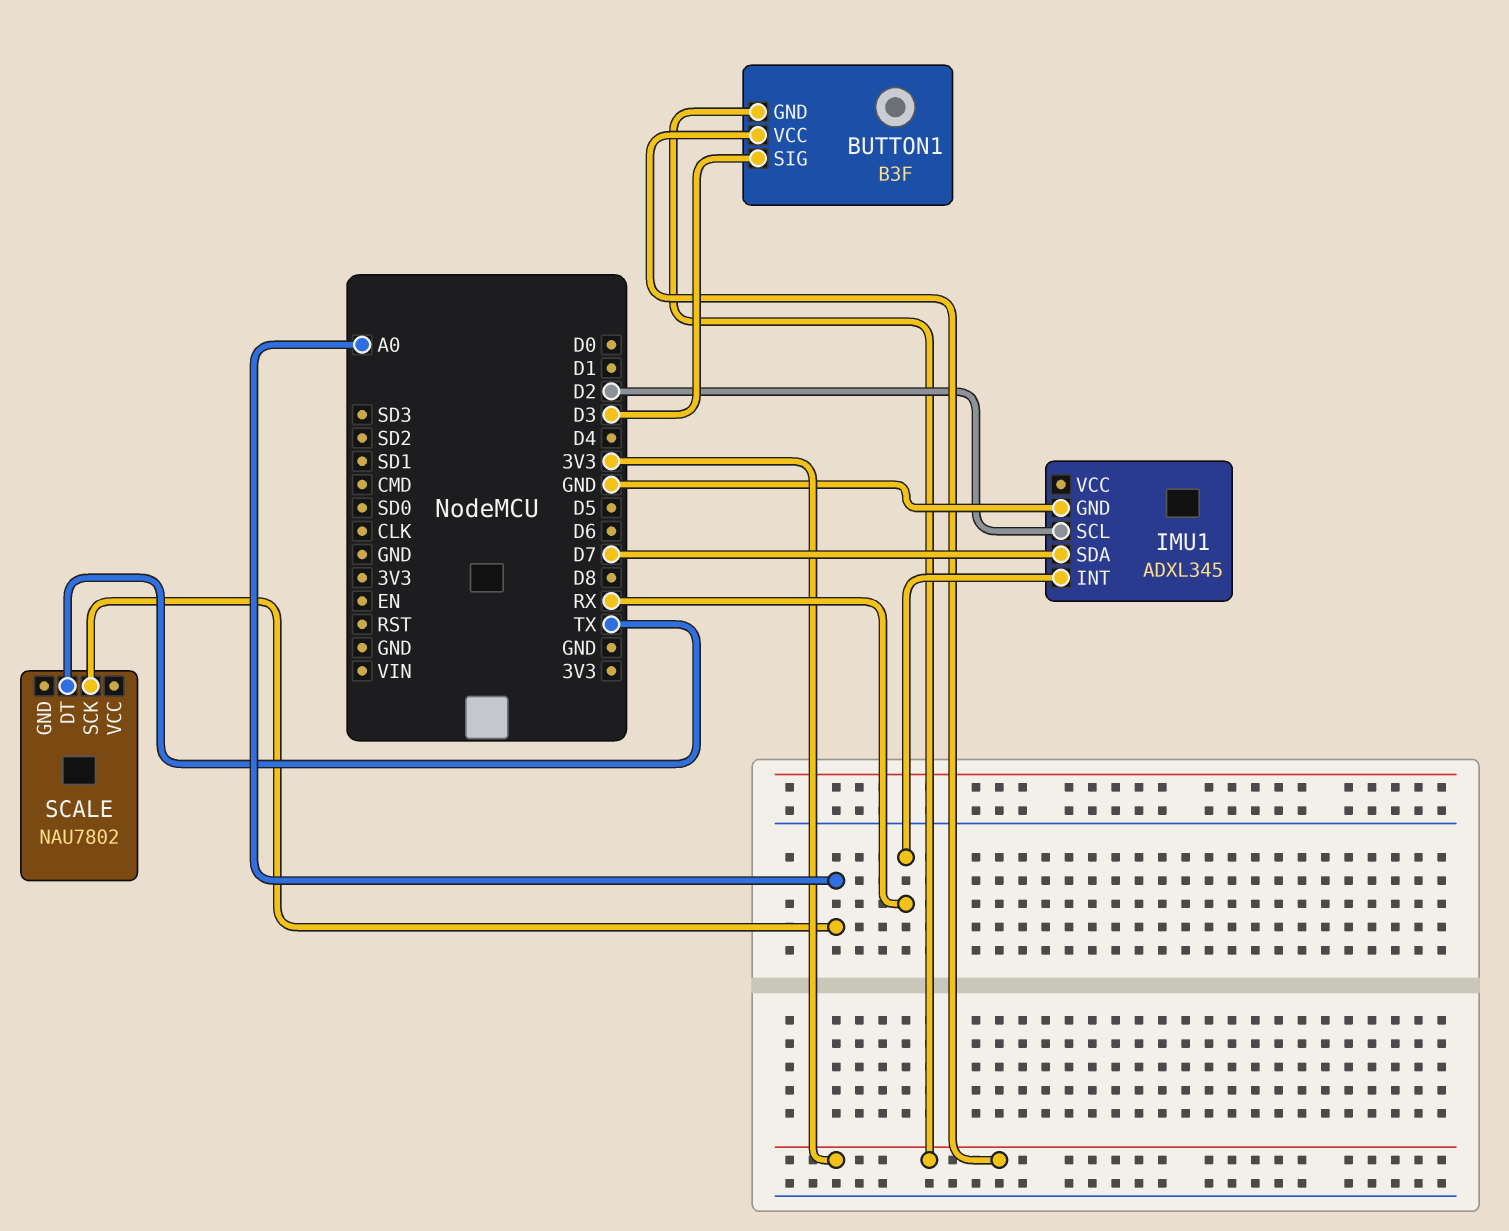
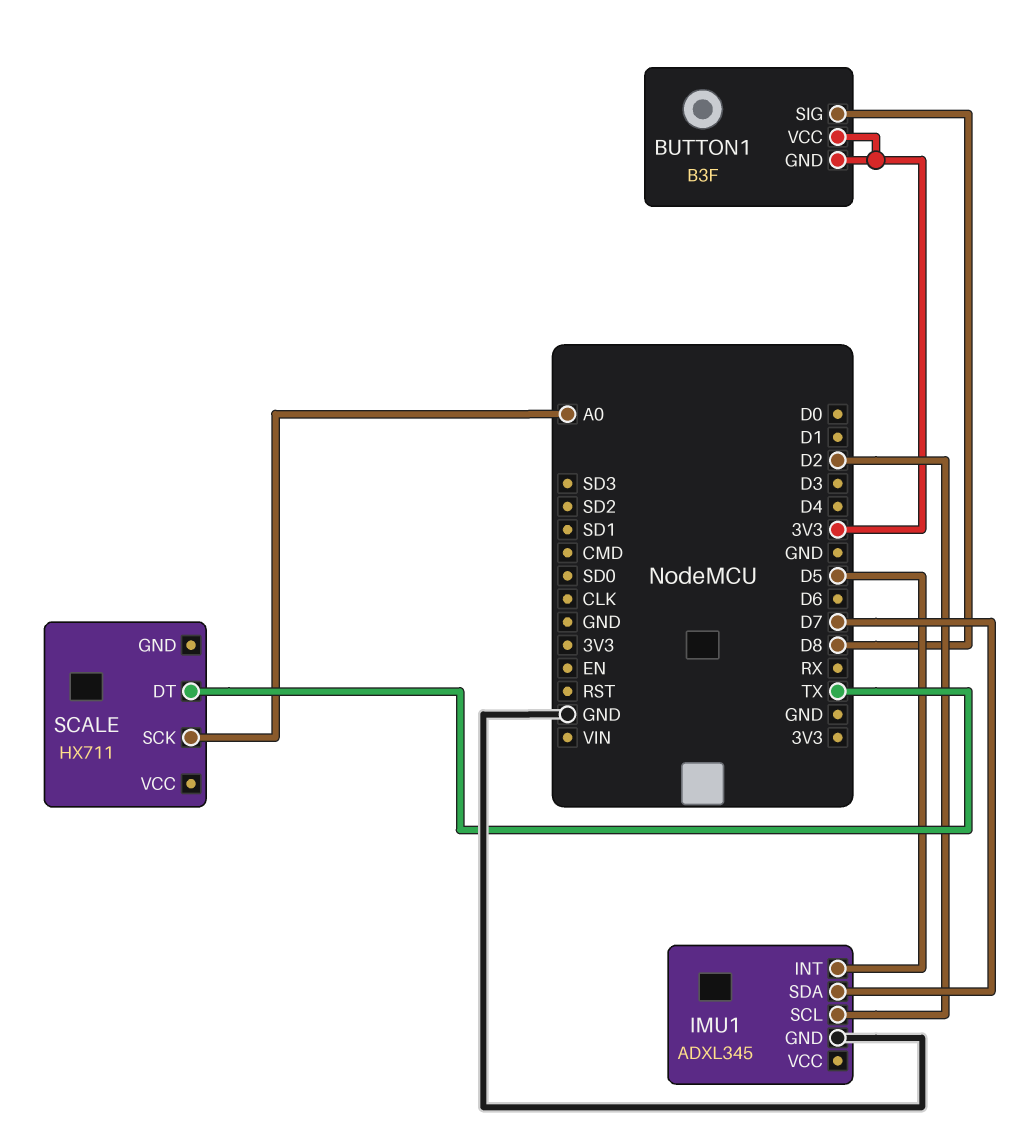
BUTTON1 pin SIG: D3 -> D8
IMU1 pin INT: RX -> D5
SCALE: NAU7802 -> HX711

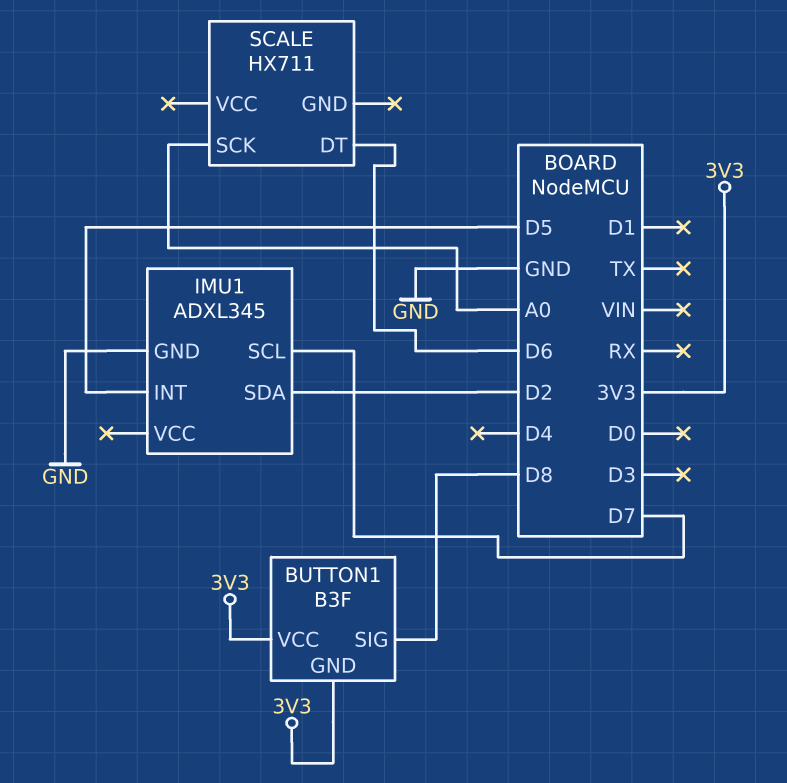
IMU1 pin SCL: D2 -> D7
IMU1 pin SDA: D7 -> D2
SCALE pin DT: TX -> D6

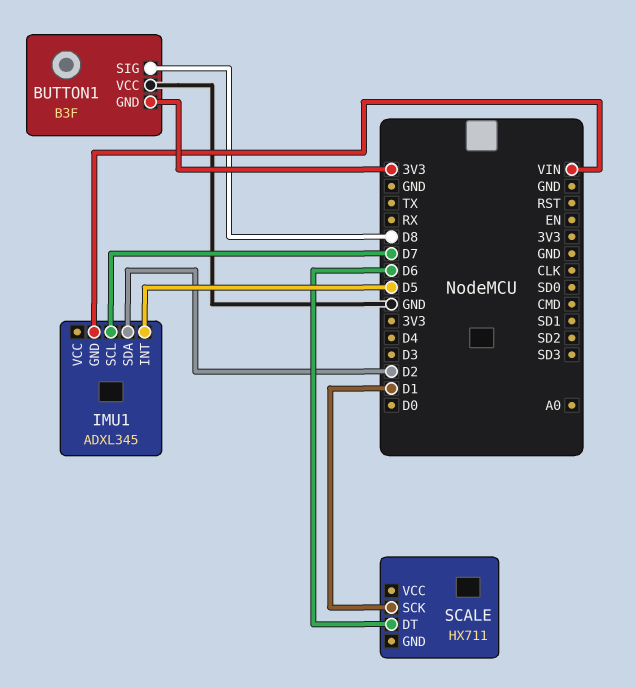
BUTTON1 pin VCC: 3V3 -> GND
IMU1 pin GND: GND -> VIN
SCALE pin SCK: A0 -> D1

